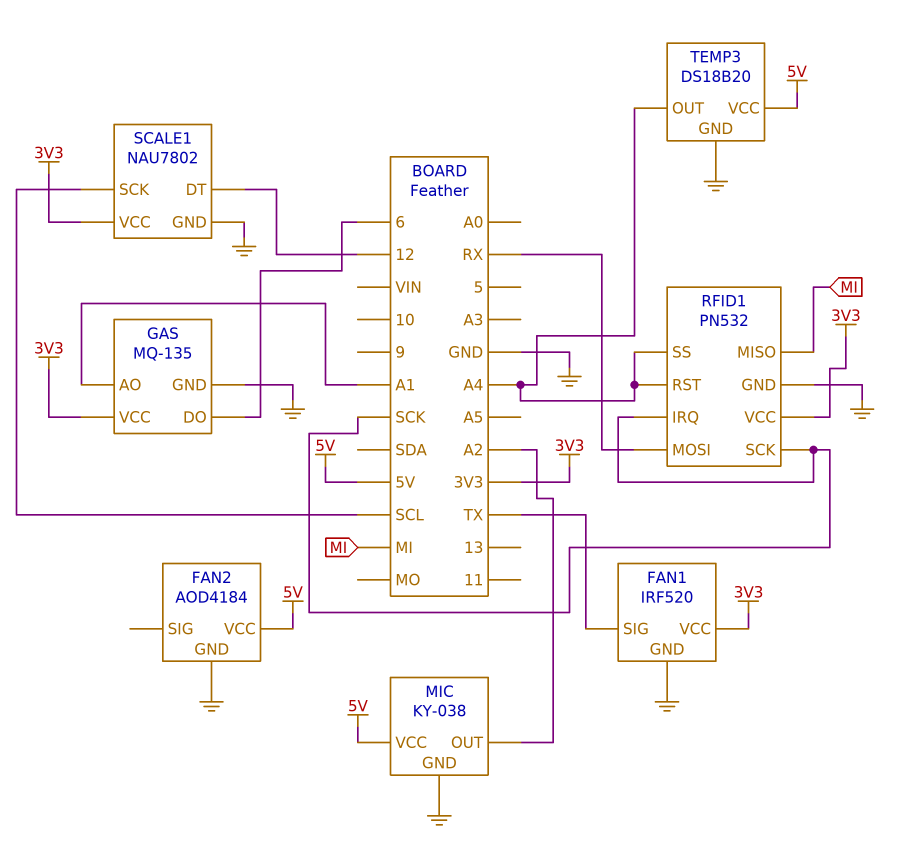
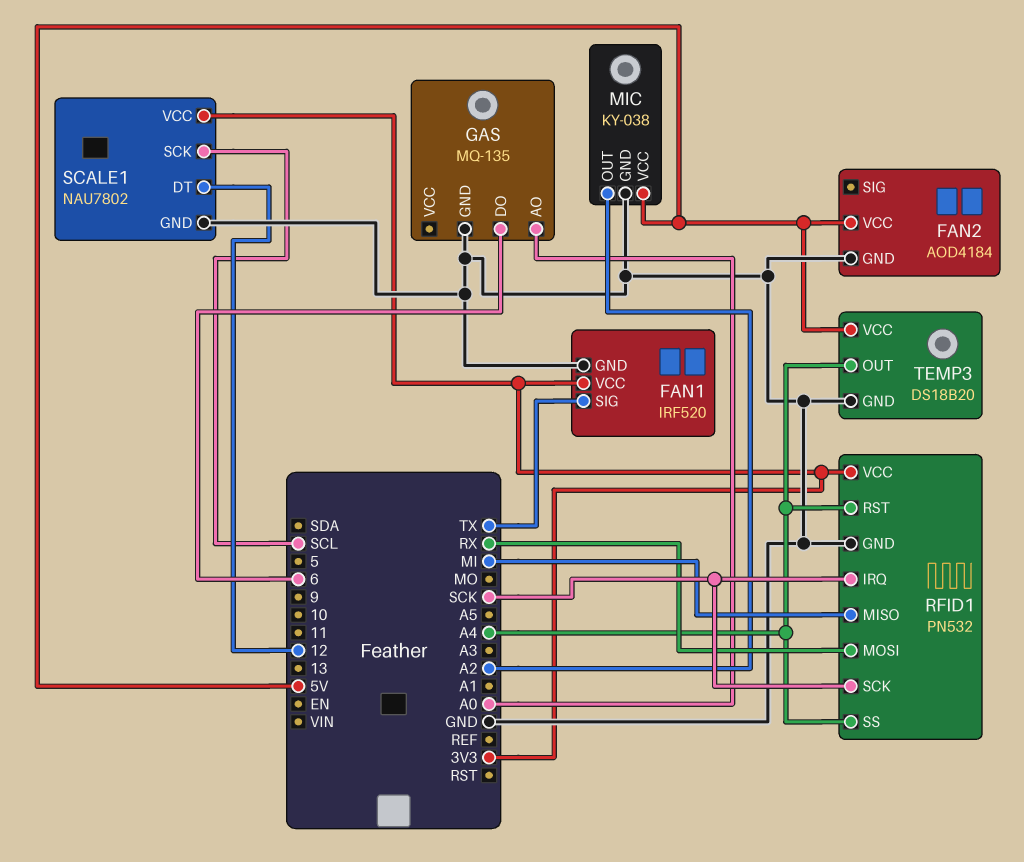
GAS pin AO: A1 -> A0
GAS pin VCC: 3V3 -> none

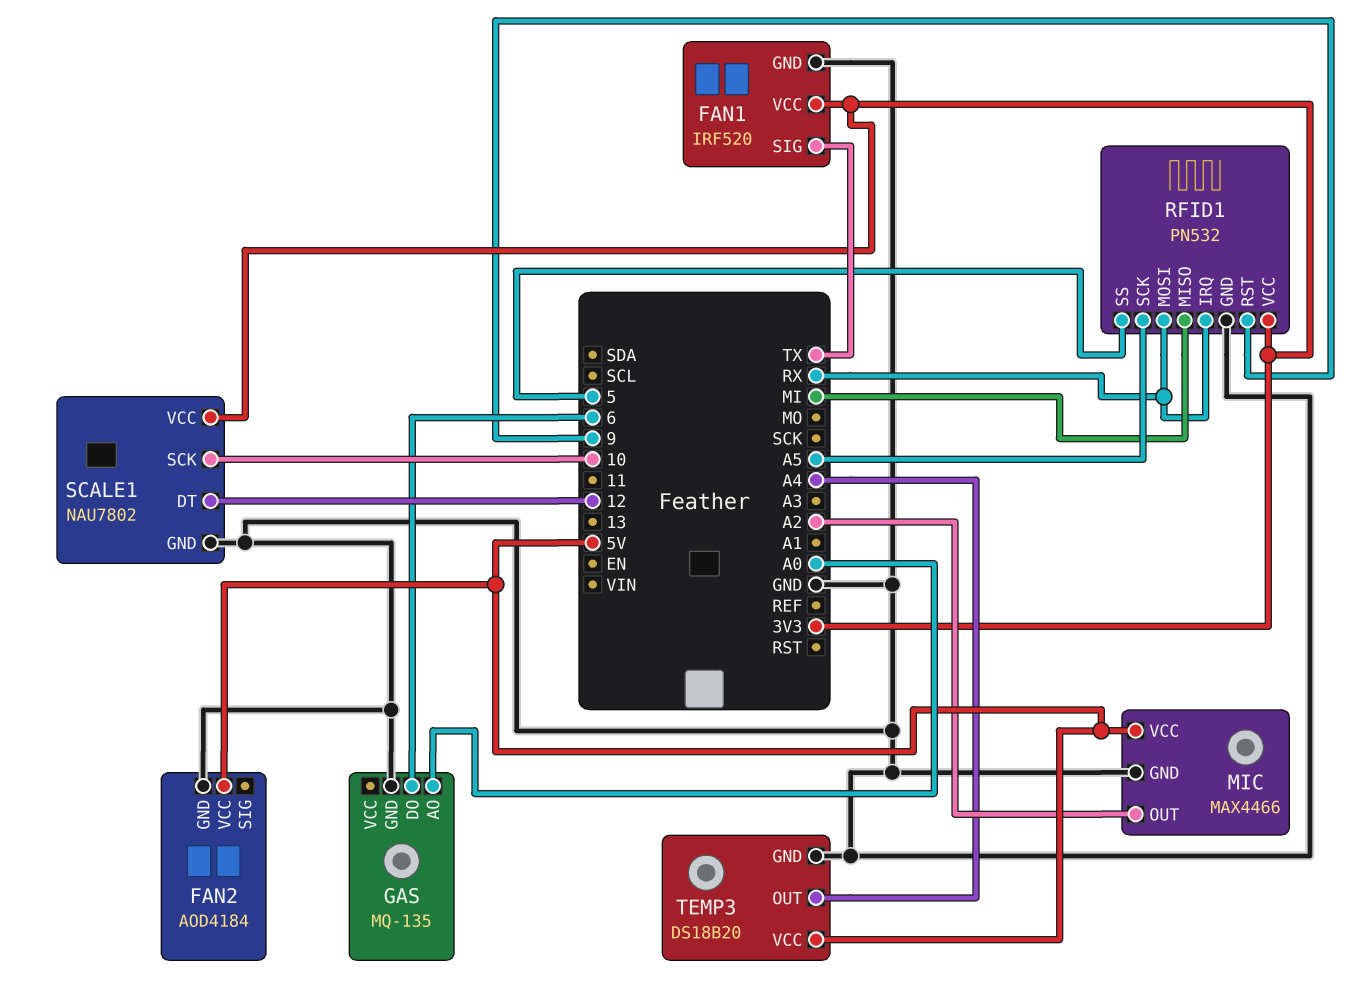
MIC: KY-038 -> MAX4466
RFID1 pin IRQ: SCK -> RX
RFID1 pin RST: A4 -> 9
RFID1 pin SCK: SCK -> A5
RFID1 pin SS: A4 -> 5
SCALE1 pin SCK: SCL -> 10

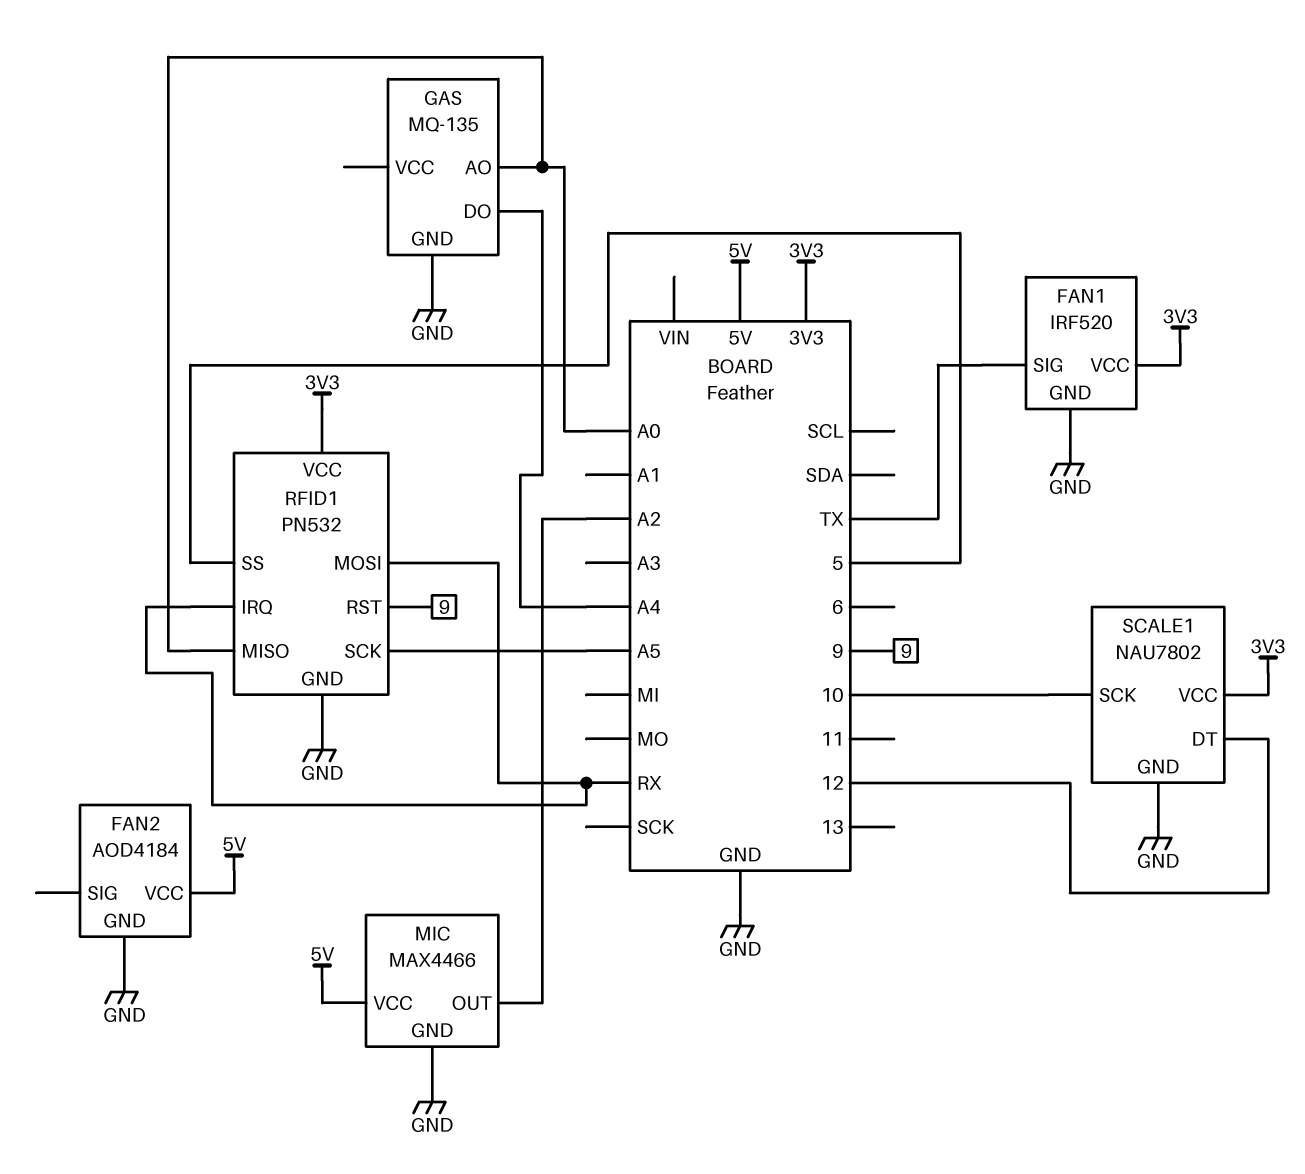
GAS pin DO: 6 -> A4
RFID1 pin MISO: MI -> A0
TEMP3: DS18B20 -> none
TEMP3 pin GND: GND -> none
TEMP3 pin OUT: A4 -> none
TEMP3 pin VCC: 5V -> none

